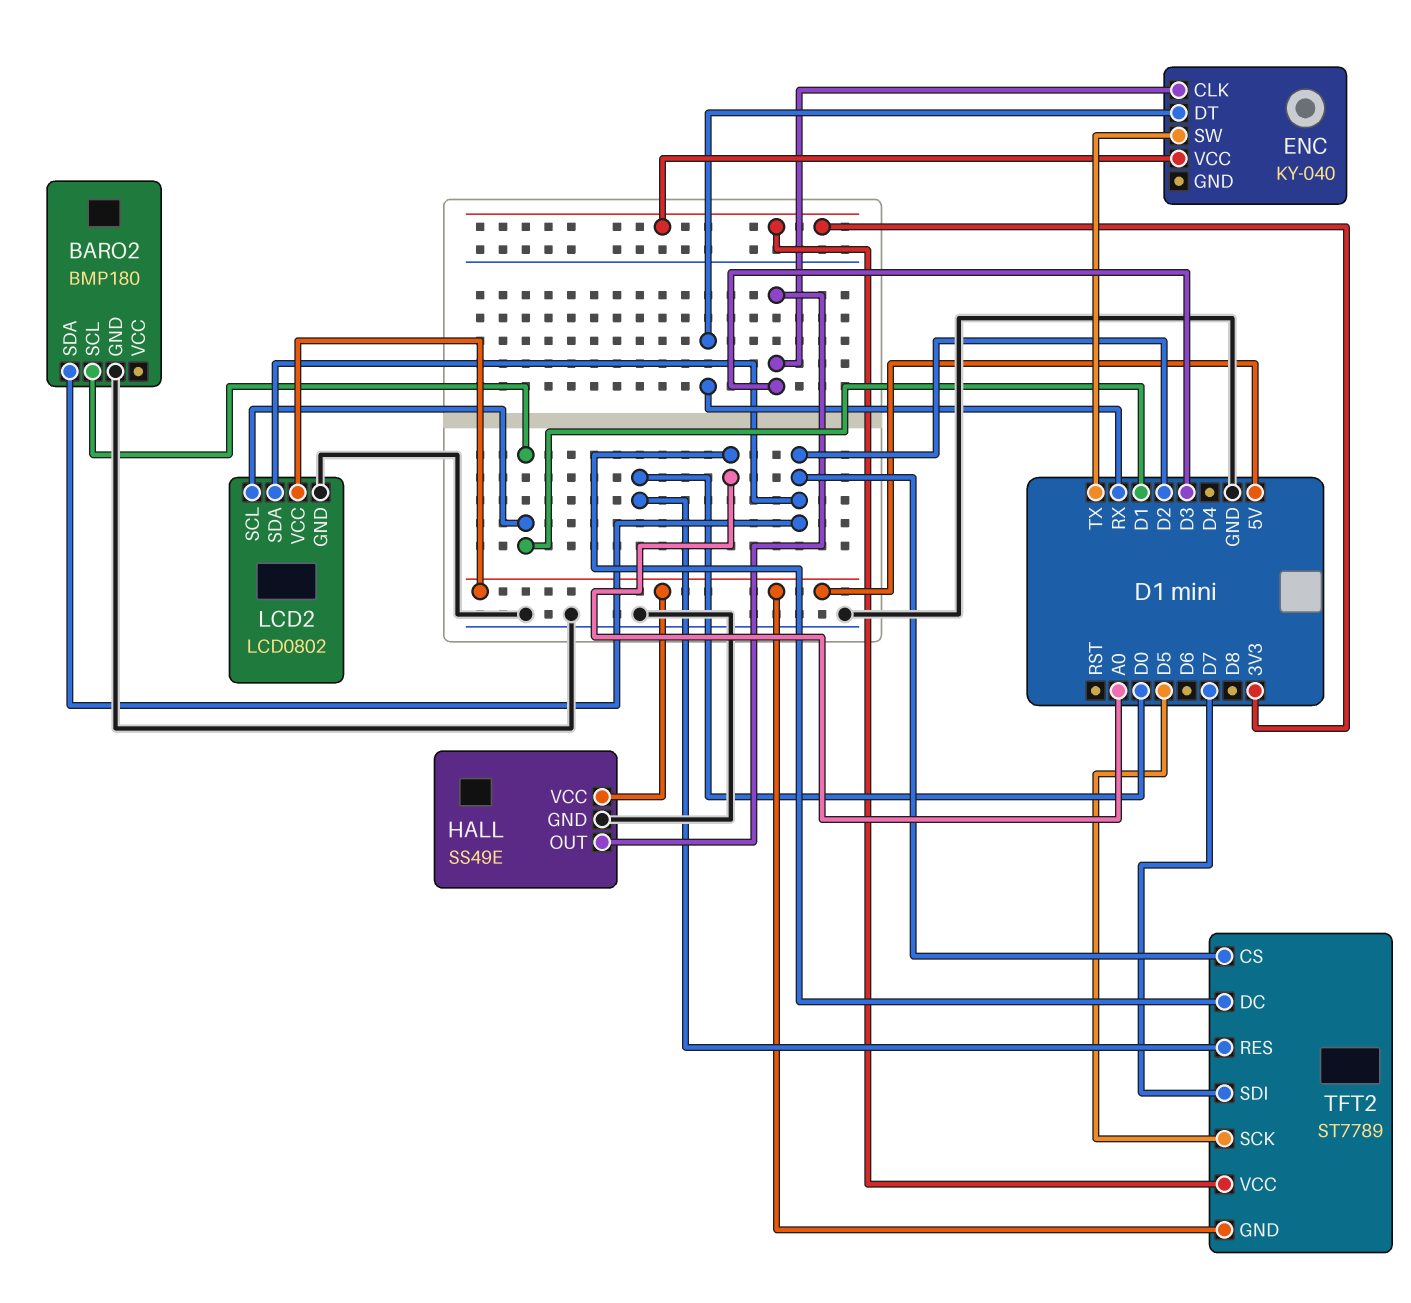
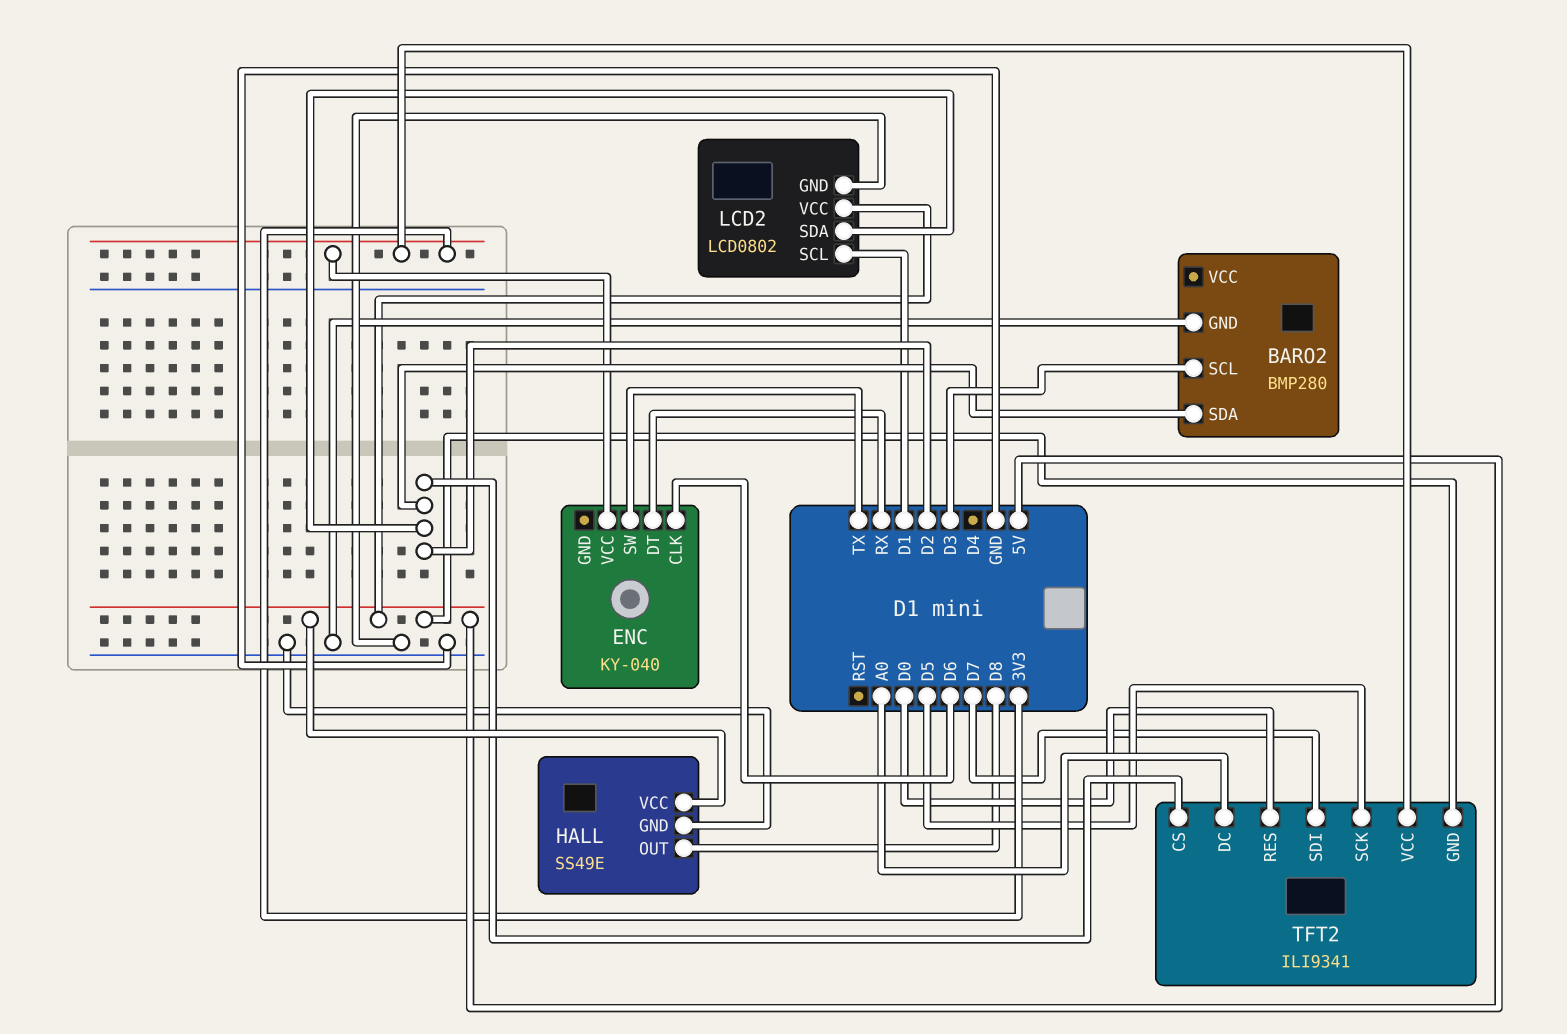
BARO2: BMP180 -> BMP280
BARO2 pin SCL: D1 -> D3
ENC pin CLK: D3 -> D6
HALL pin OUT: D3 -> D8
TFT2: ST7789 -> ILI9341

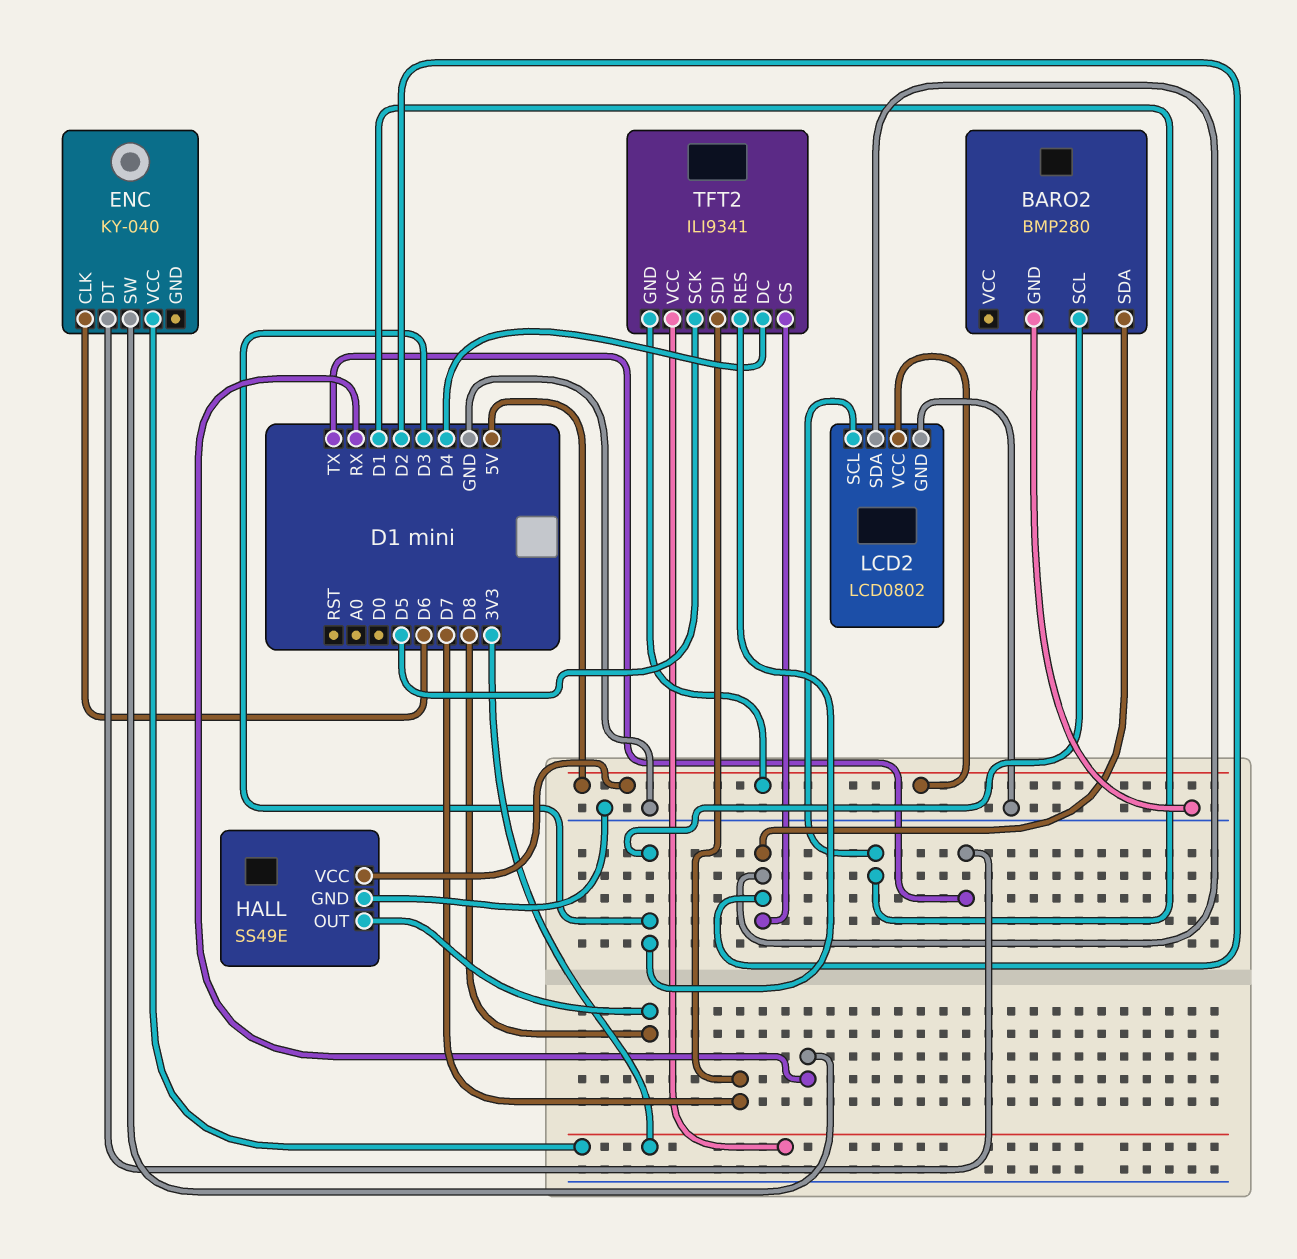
ENC pin DT: RX -> TX
ENC pin SW: TX -> RX
TFT2 pin DC: A0 -> D4
TFT2 pin RES: D0 -> D3

